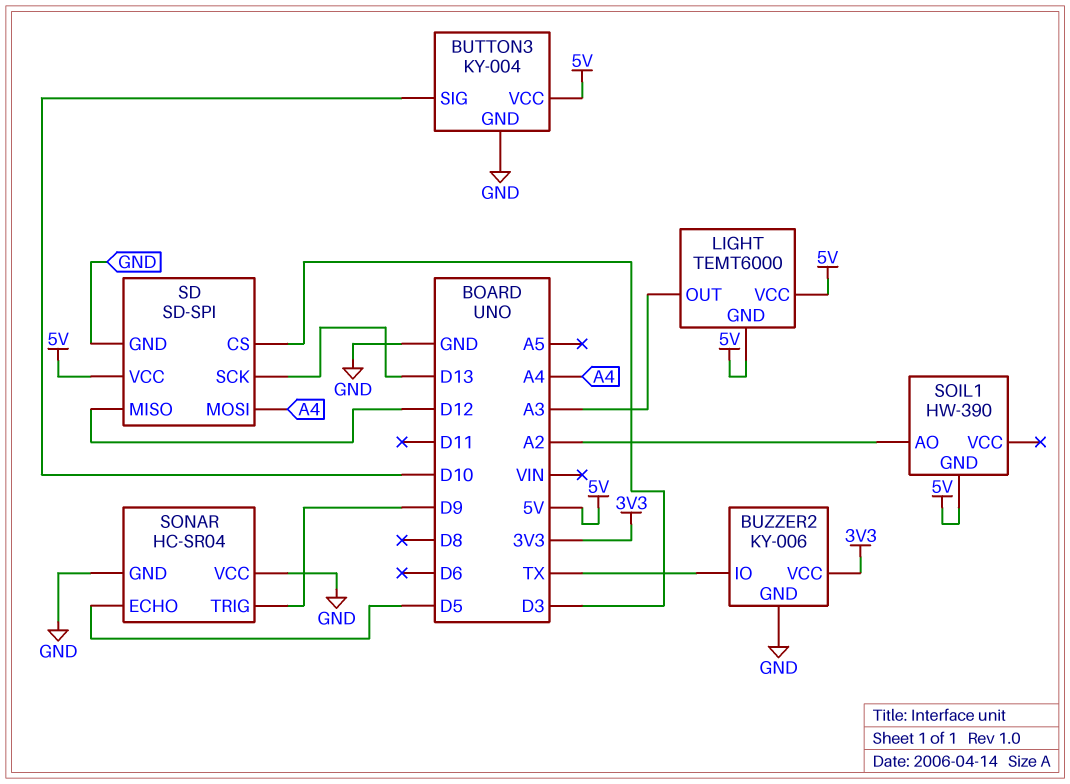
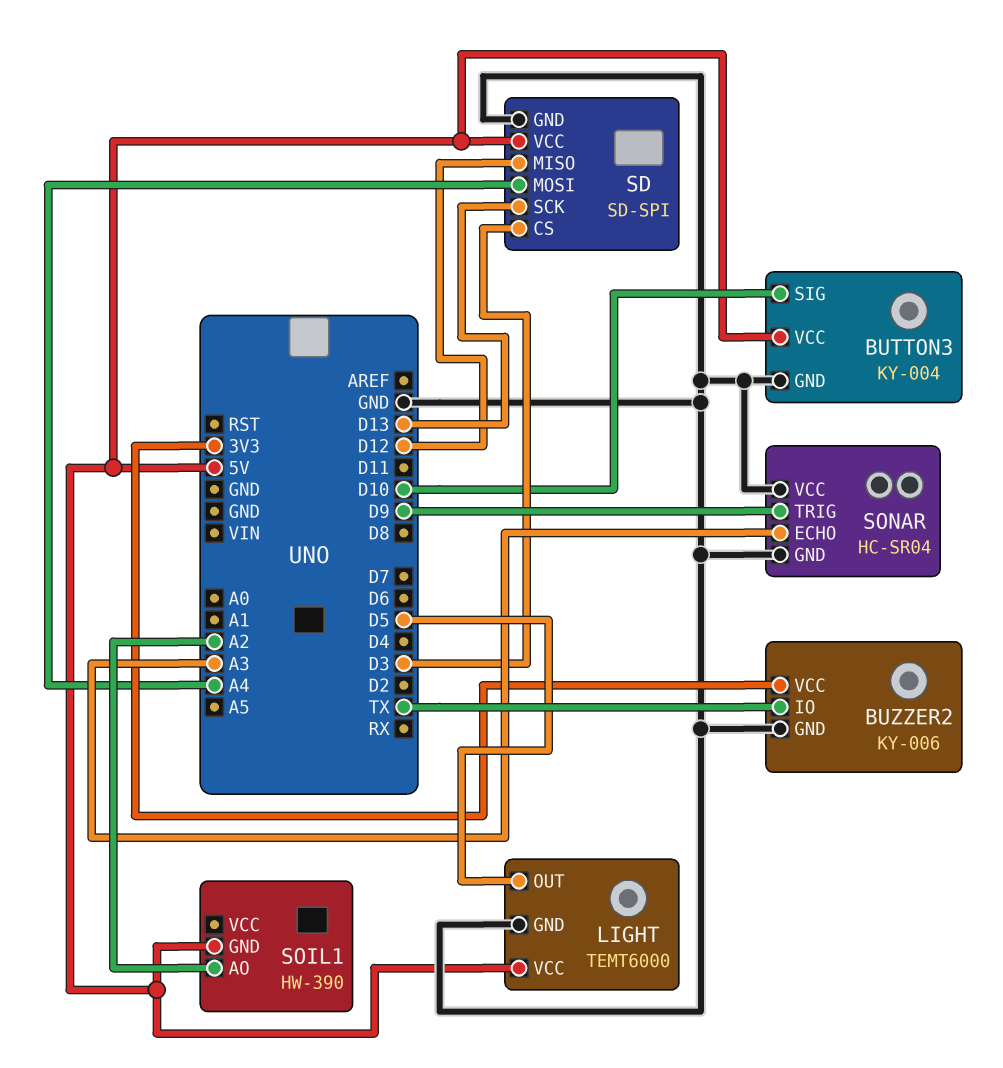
LIGHT pin GND: 5V -> GND
LIGHT pin OUT: A3 -> D5
SONAR pin ECHO: D5 -> A3

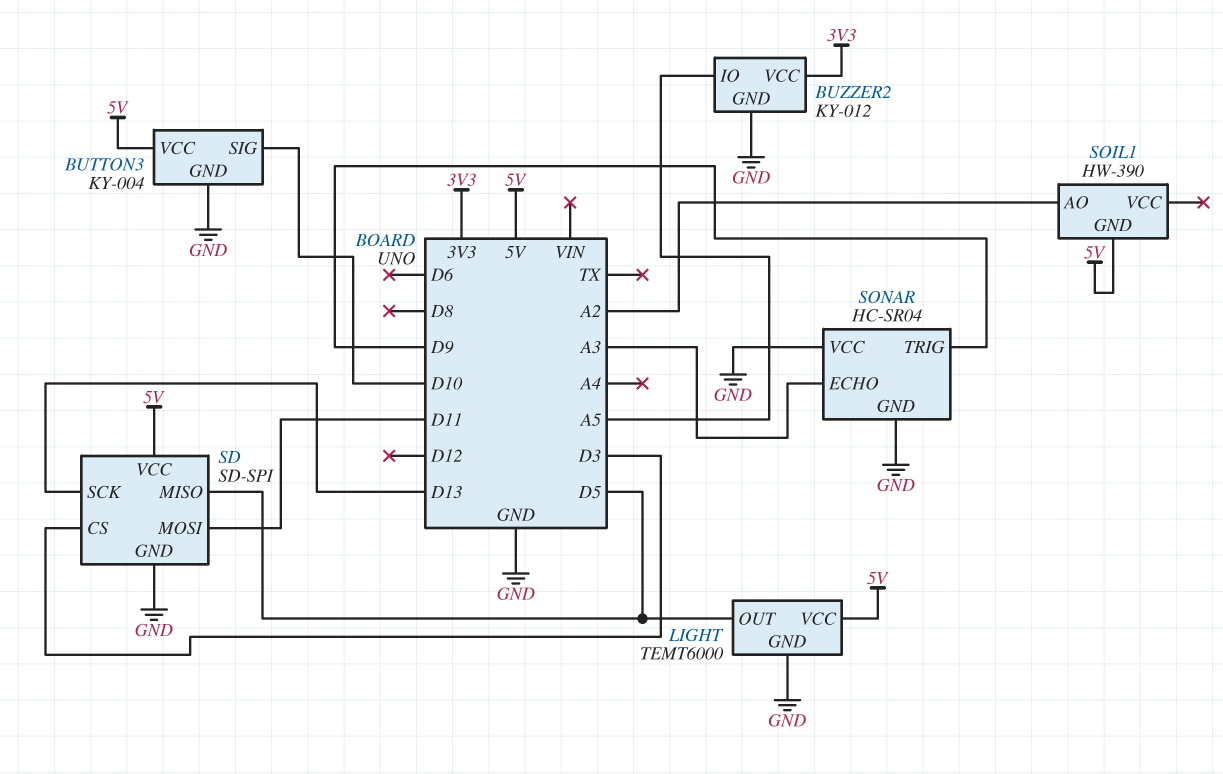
BUZZER2: KY-006 -> KY-012
BUZZER2 pin IO: TX -> A5
SD pin MISO: D12 -> D5
SD pin MOSI: A4 -> D11

